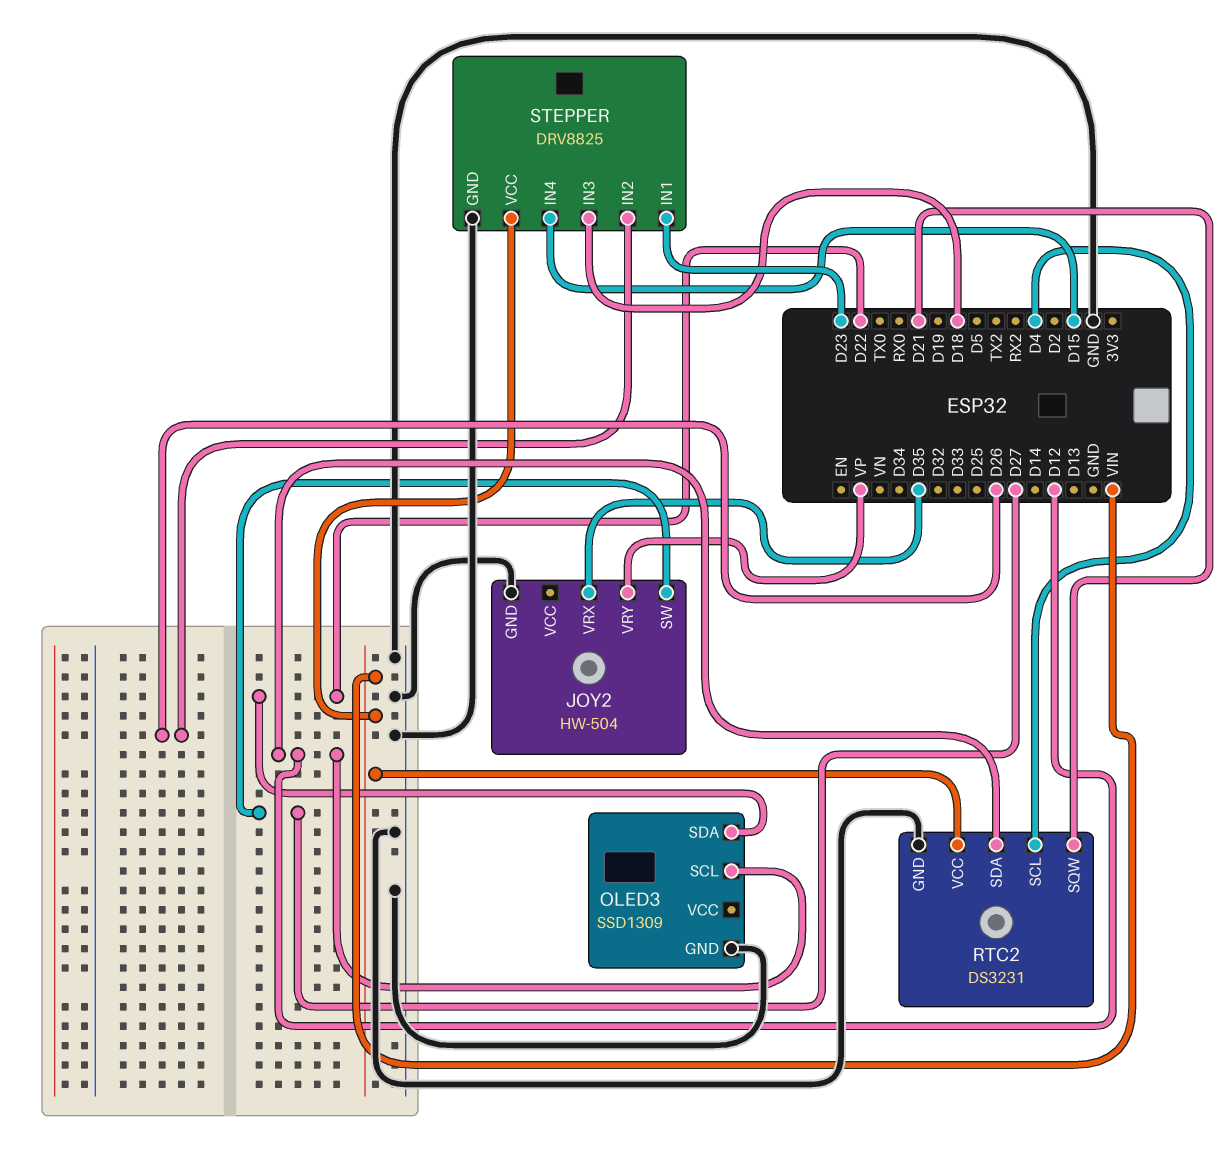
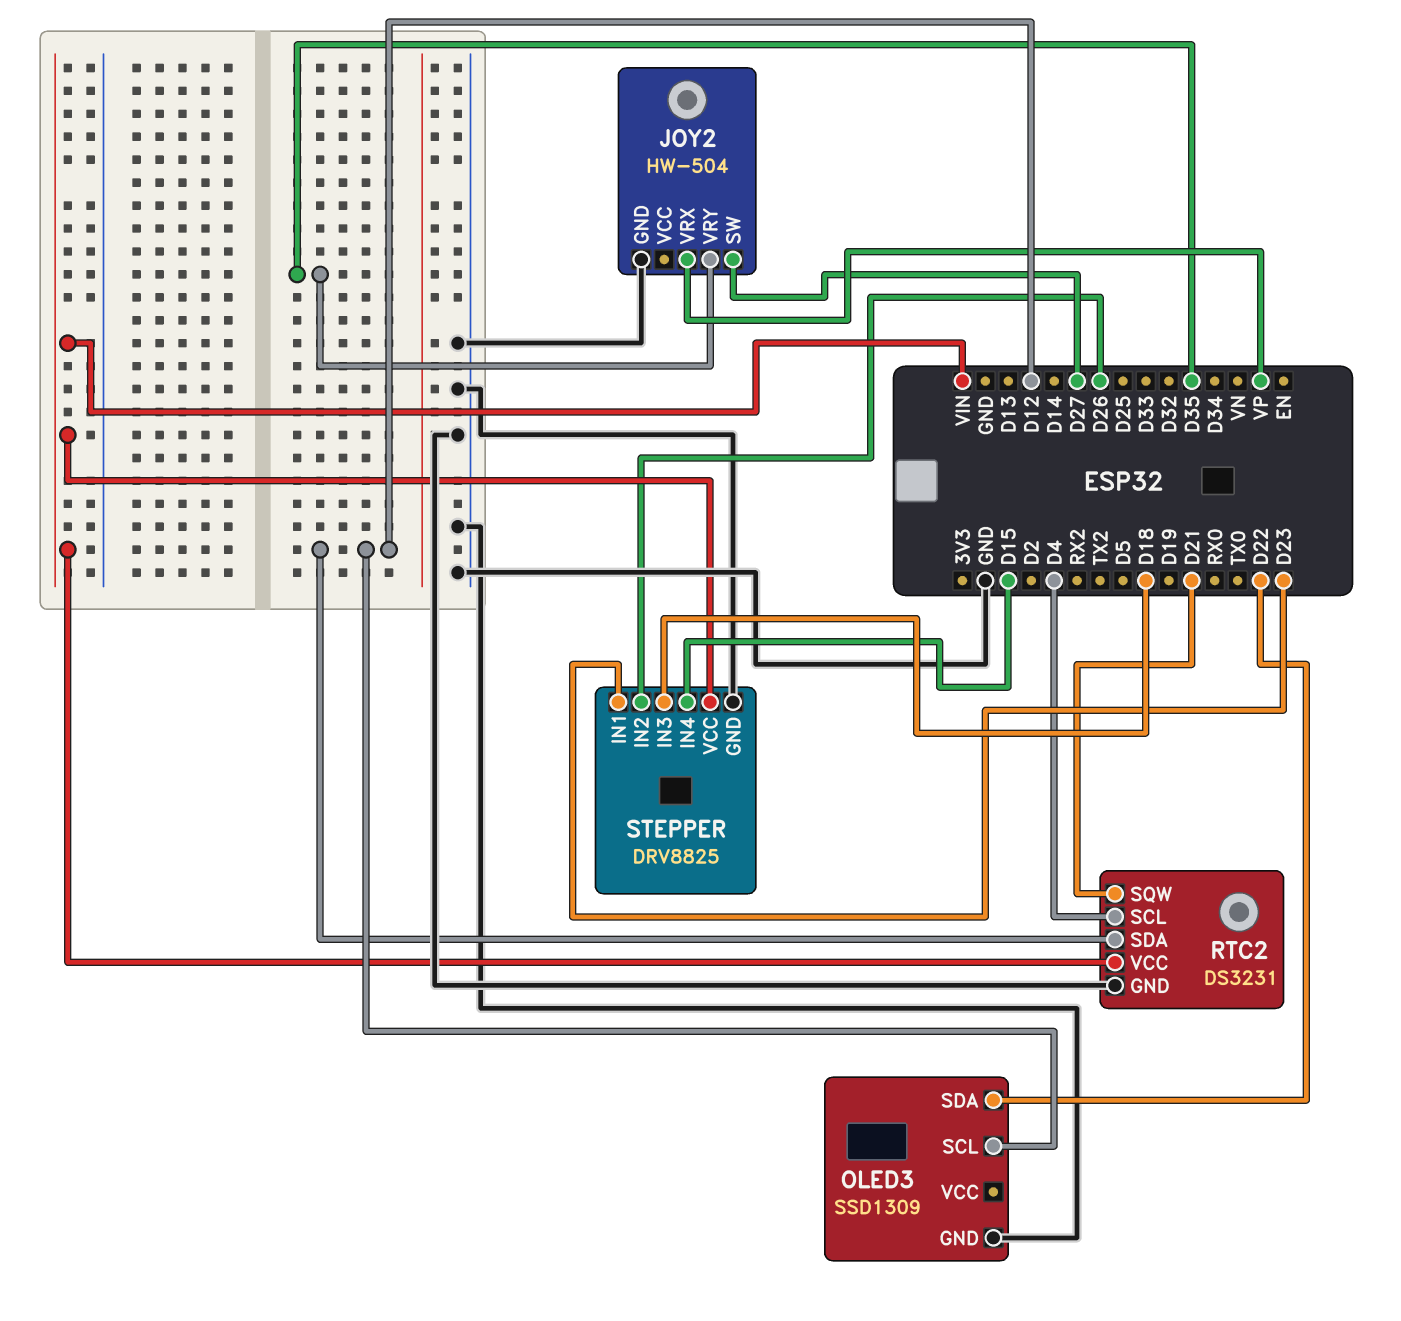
JOY2 pin VRX: D35 -> VP
JOY2 pin VRY: VP -> D35

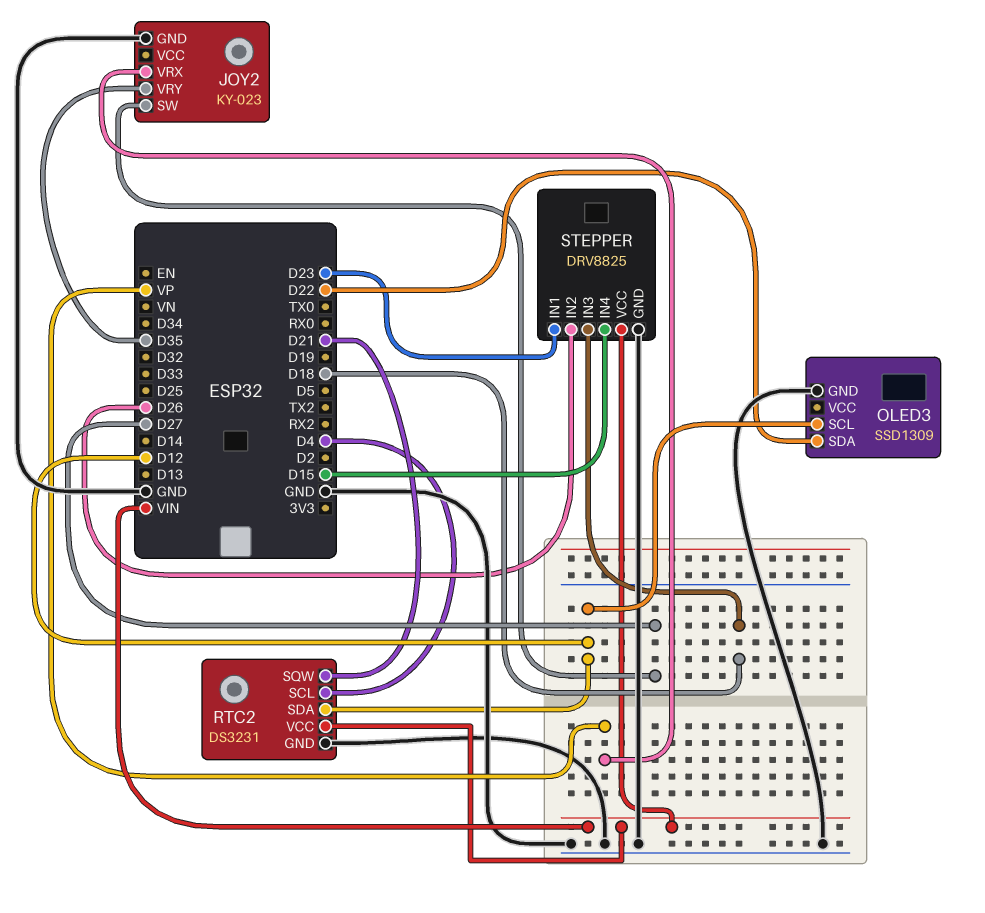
JOY2: HW-504 -> KY-023

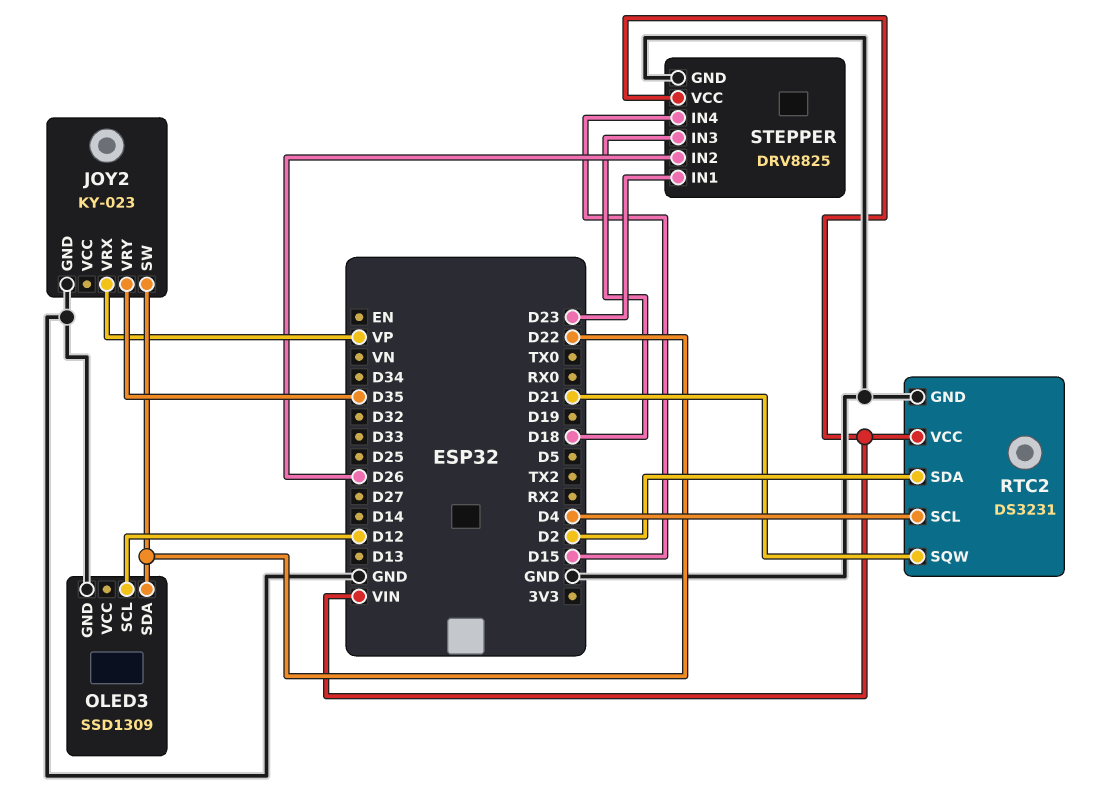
JOY2 pin SW: D27 -> D22
RTC2 pin SDA: D12 -> D2

